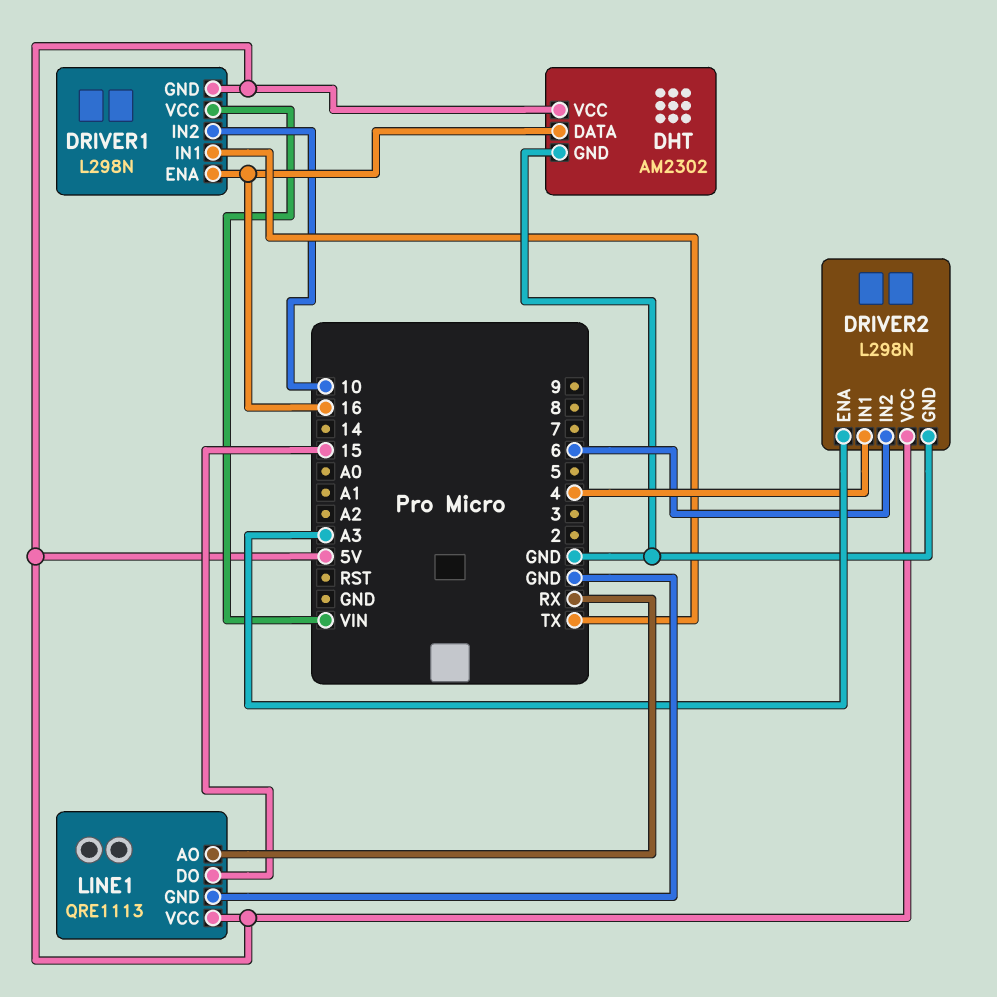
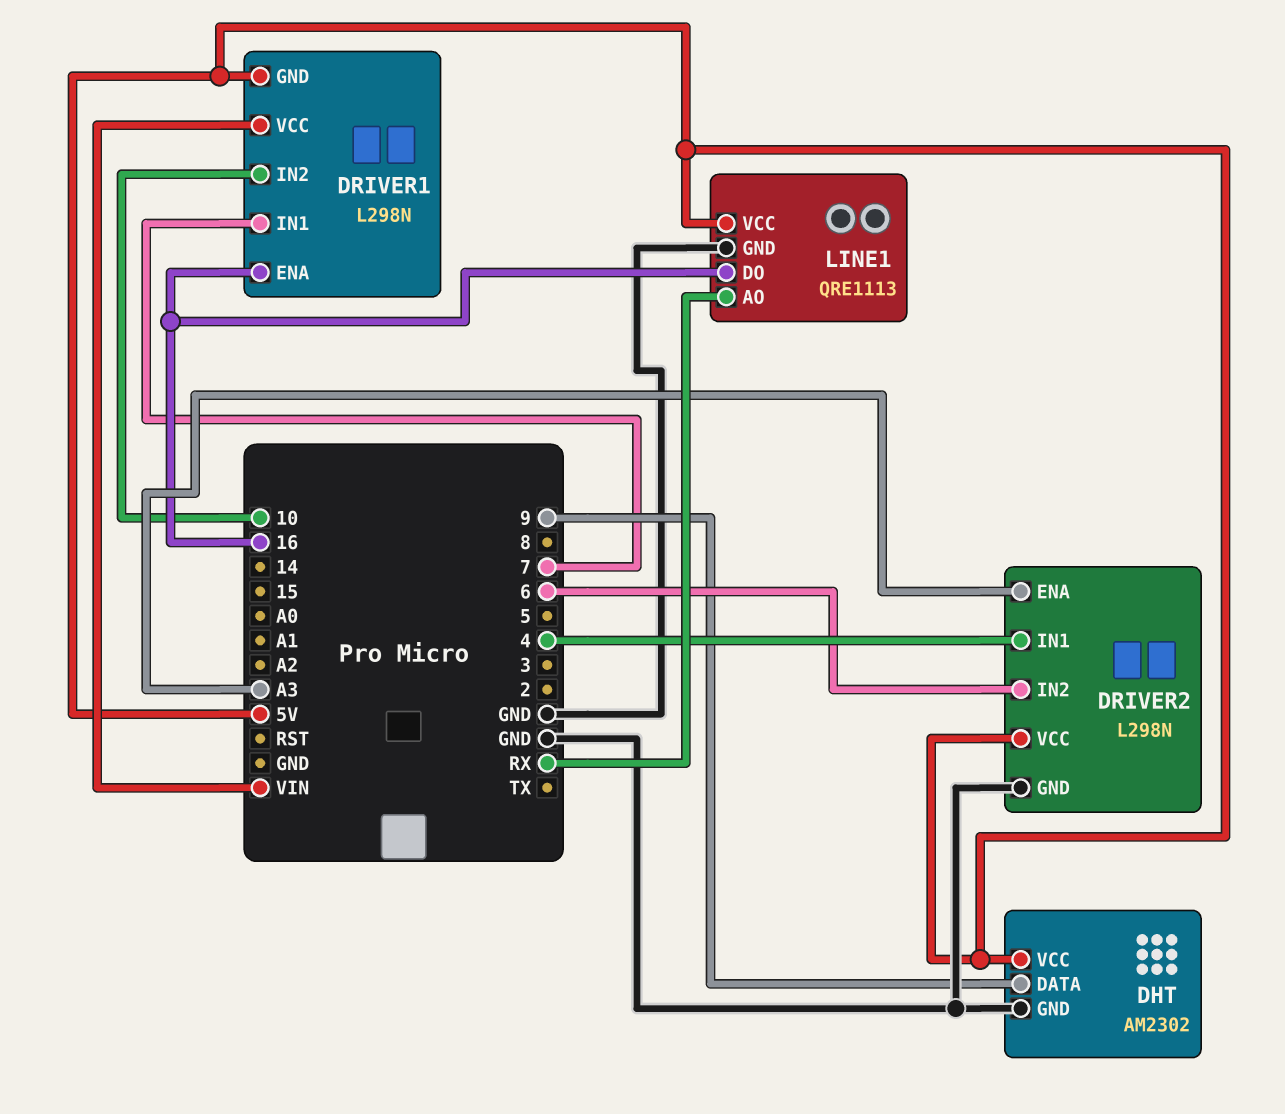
DHT pin DATA: 16 -> 9
DRIVER1 pin IN1: TX -> 7
LINE1 pin DO: 15 -> 16

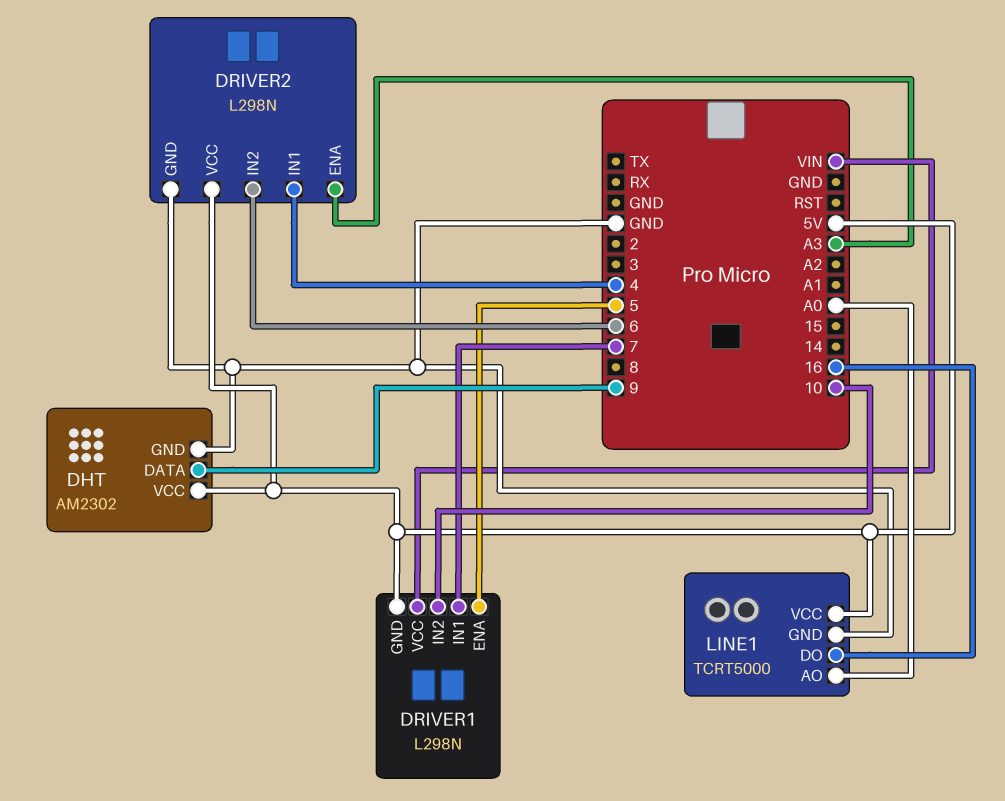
DRIVER1 pin ENA: 16 -> 5
LINE1: QRE1113 -> TCRT5000
LINE1 pin AO: RX -> A0

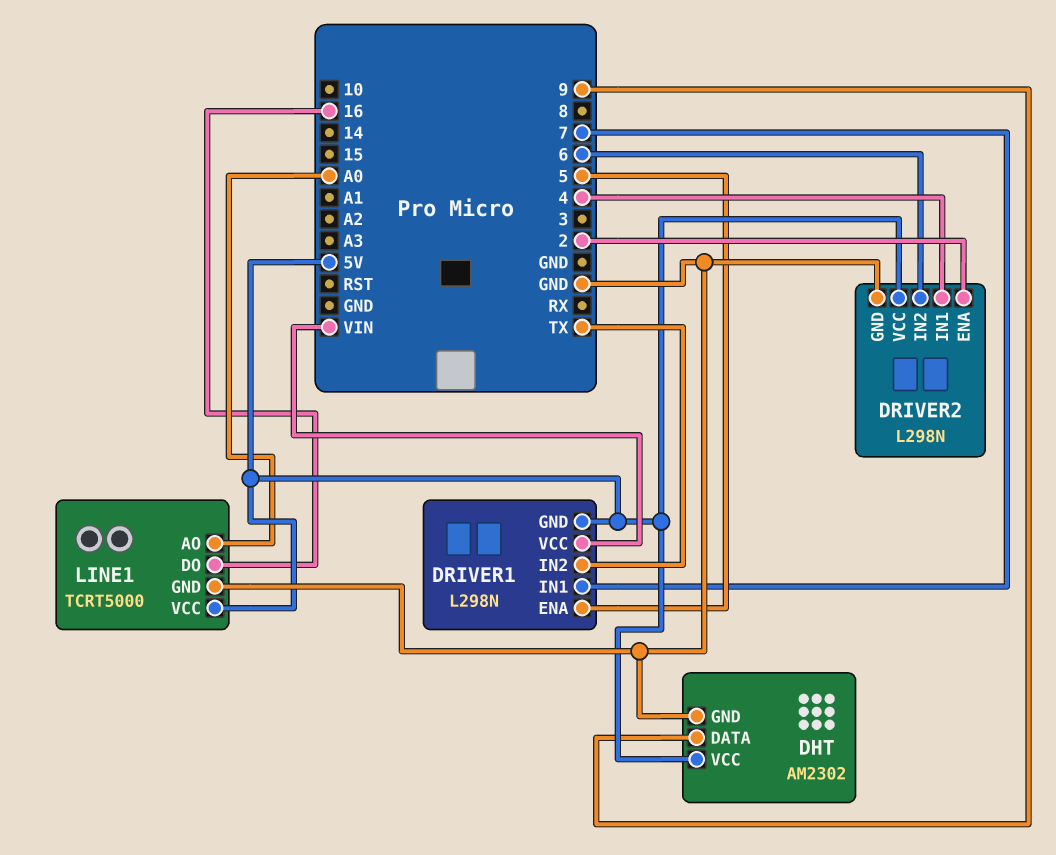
DRIVER1 pin IN2: 10 -> TX
DRIVER2 pin ENA: A3 -> 2

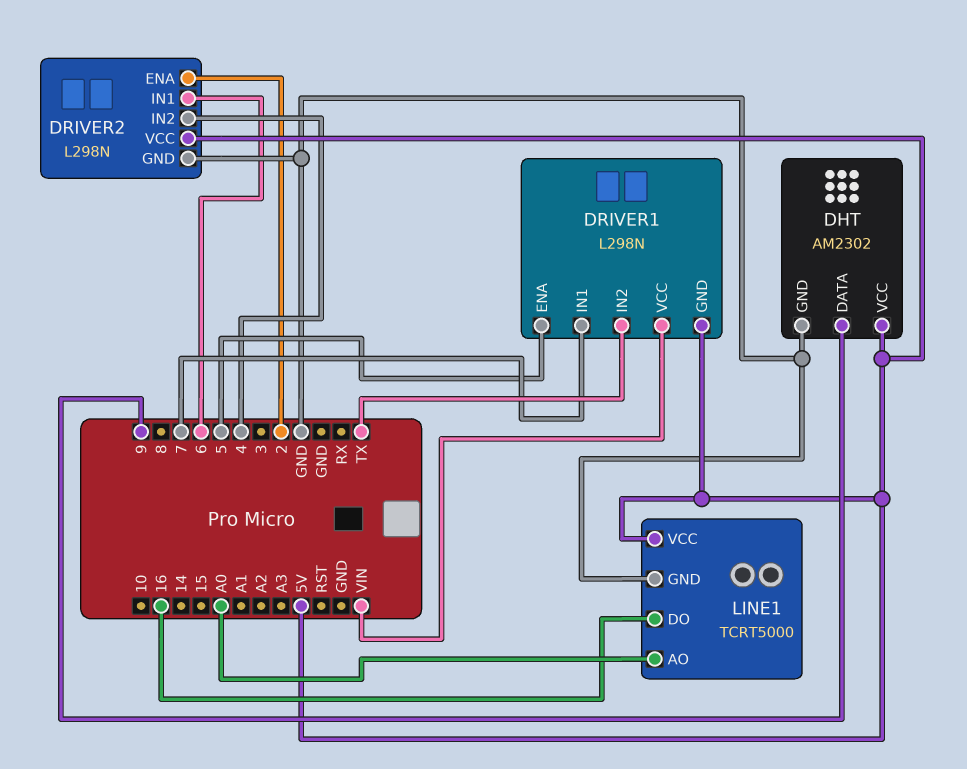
DRIVER2 pin IN1: 4 -> 6
DRIVER2 pin IN2: 6 -> 4

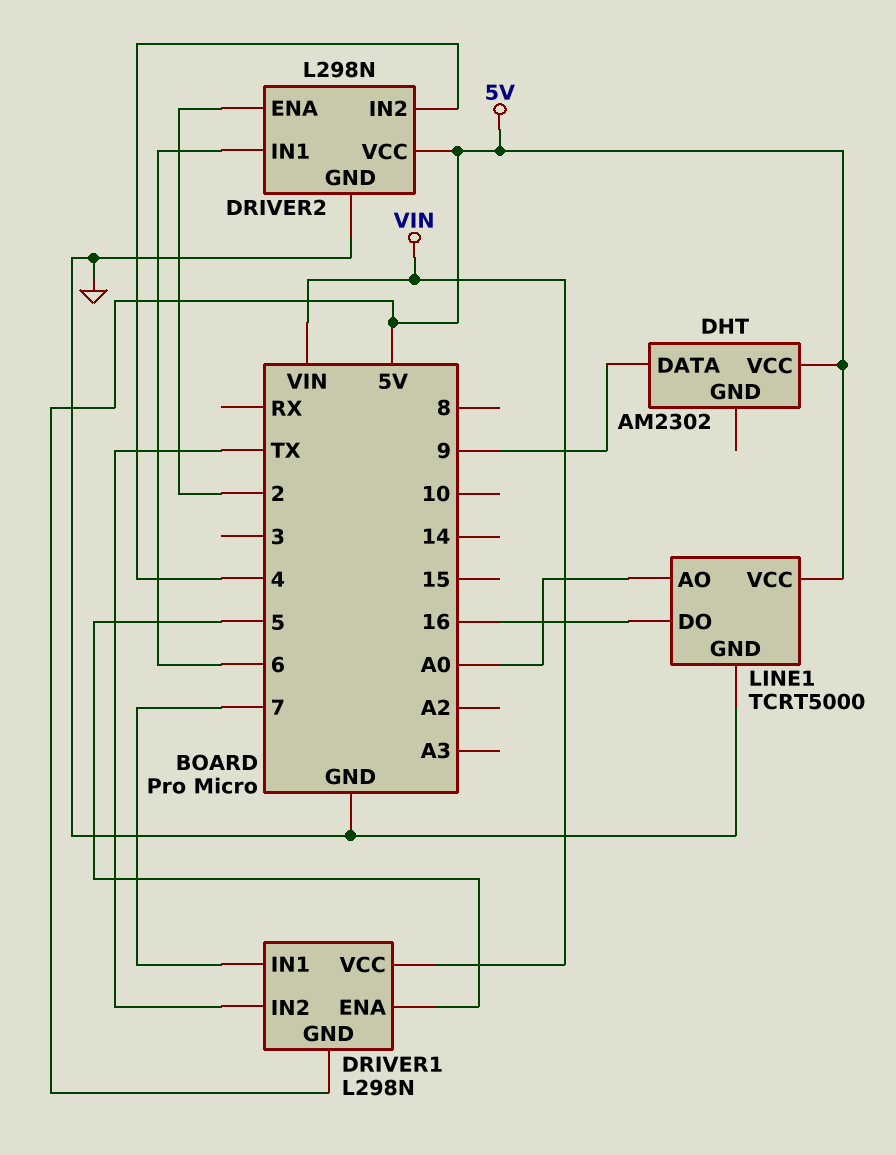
DHT pin GND: GND -> none

